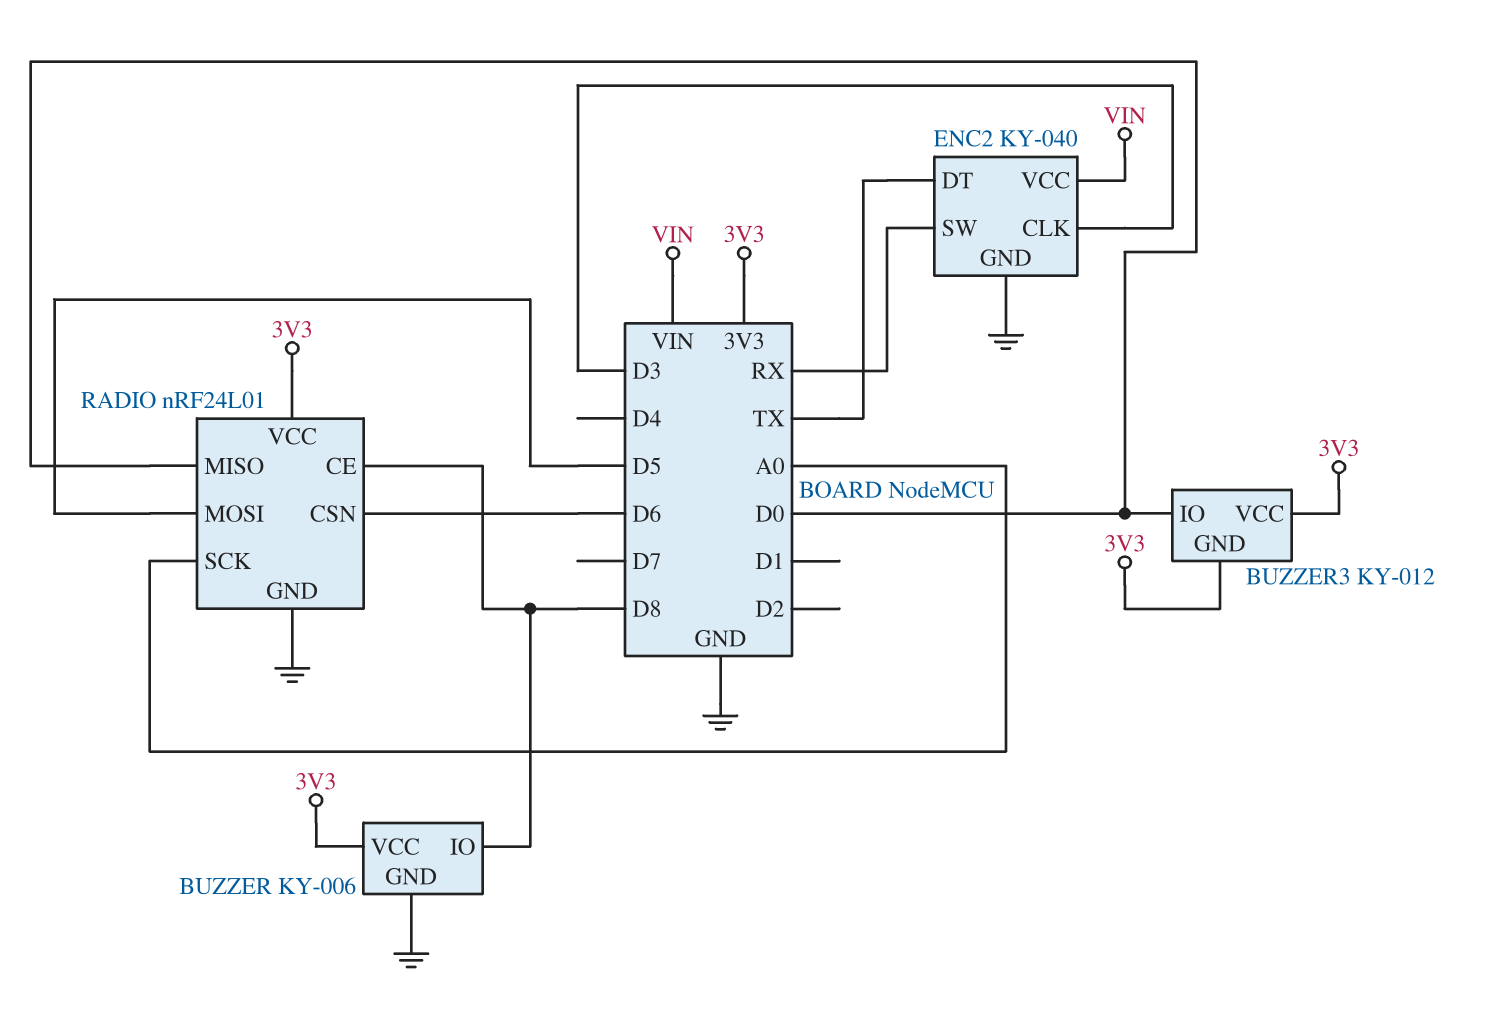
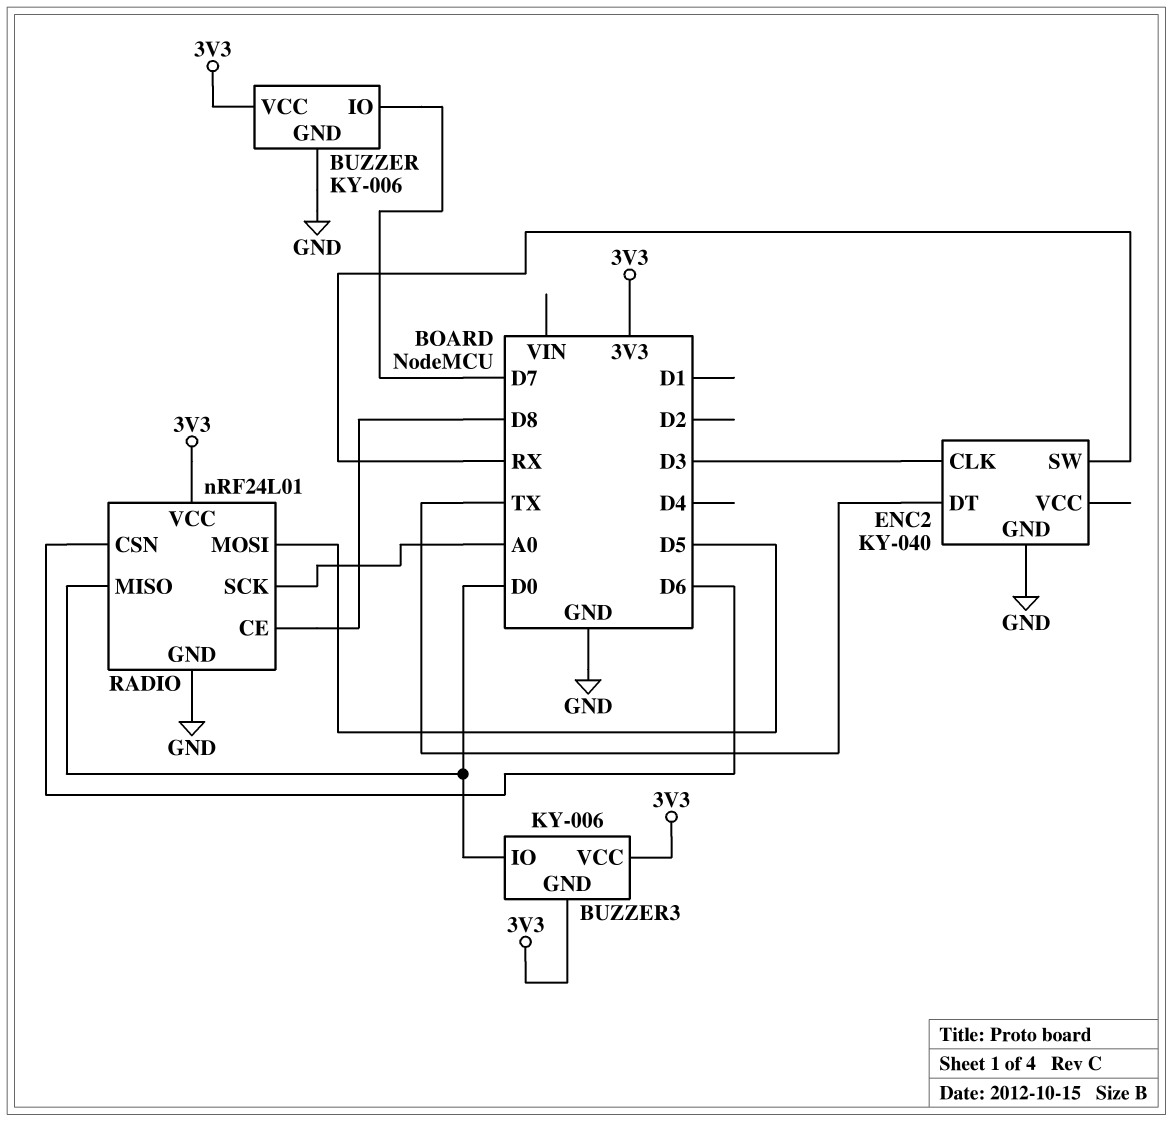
BUZZER pin IO: D8 -> D7
BUZZER3: KY-012 -> KY-006
ENC2 pin VCC: VIN -> none

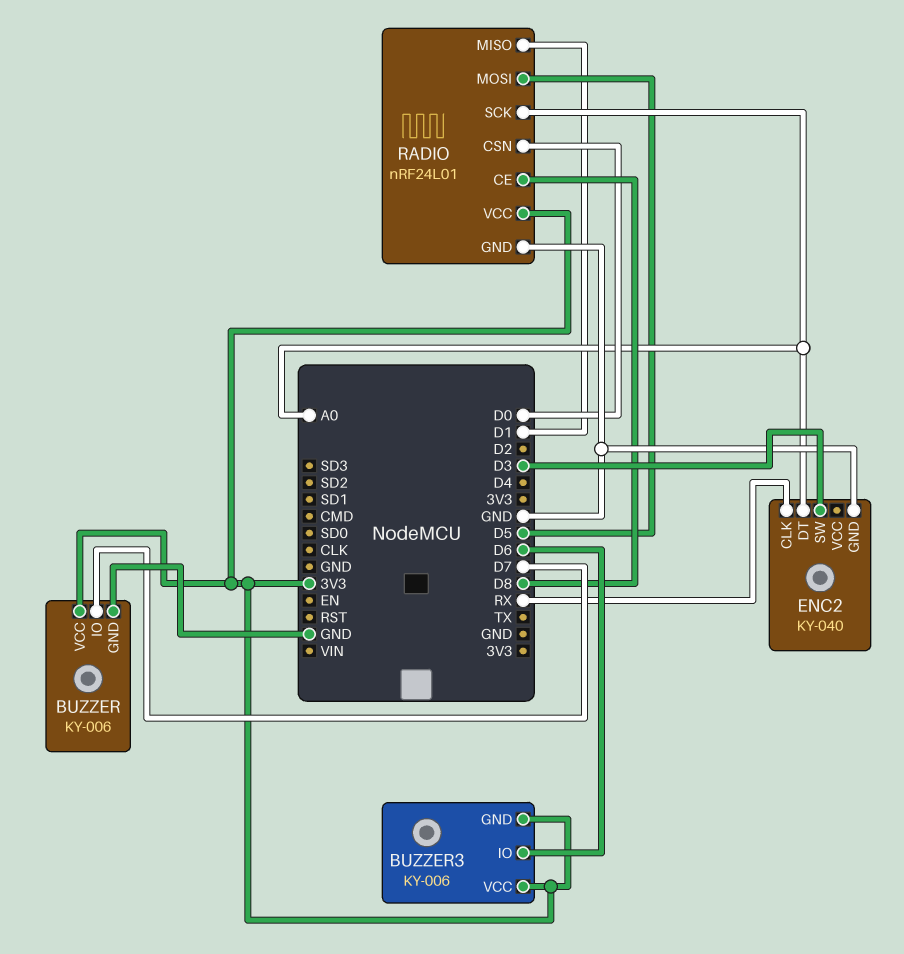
BUZZER3 pin IO: D0 -> D6
ENC2 pin CLK: D3 -> RX
ENC2 pin DT: TX -> A0
ENC2 pin SW: RX -> D3
RADIO pin CSN: D6 -> D0
RADIO pin MISO: D0 -> D1

